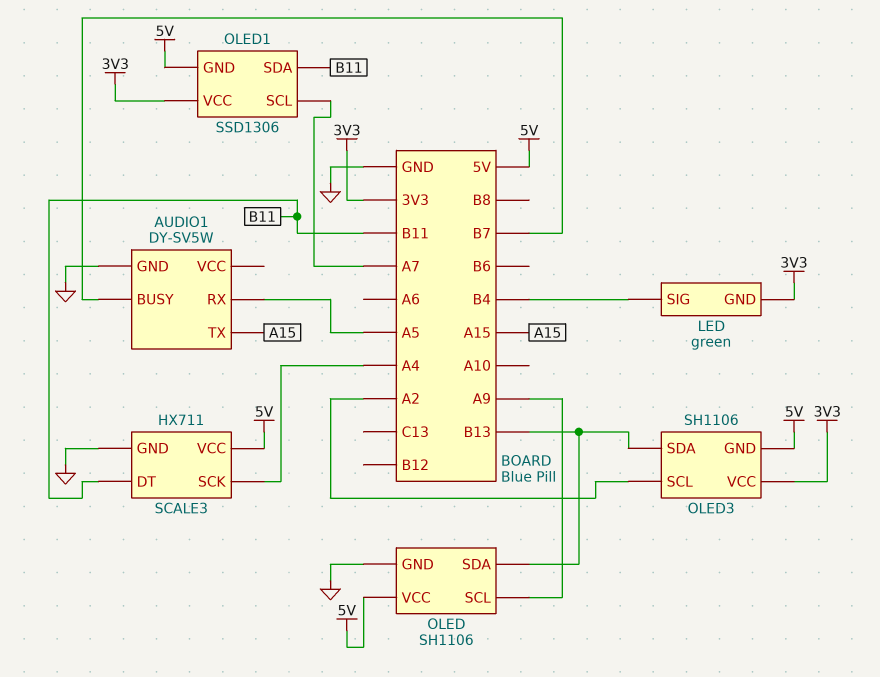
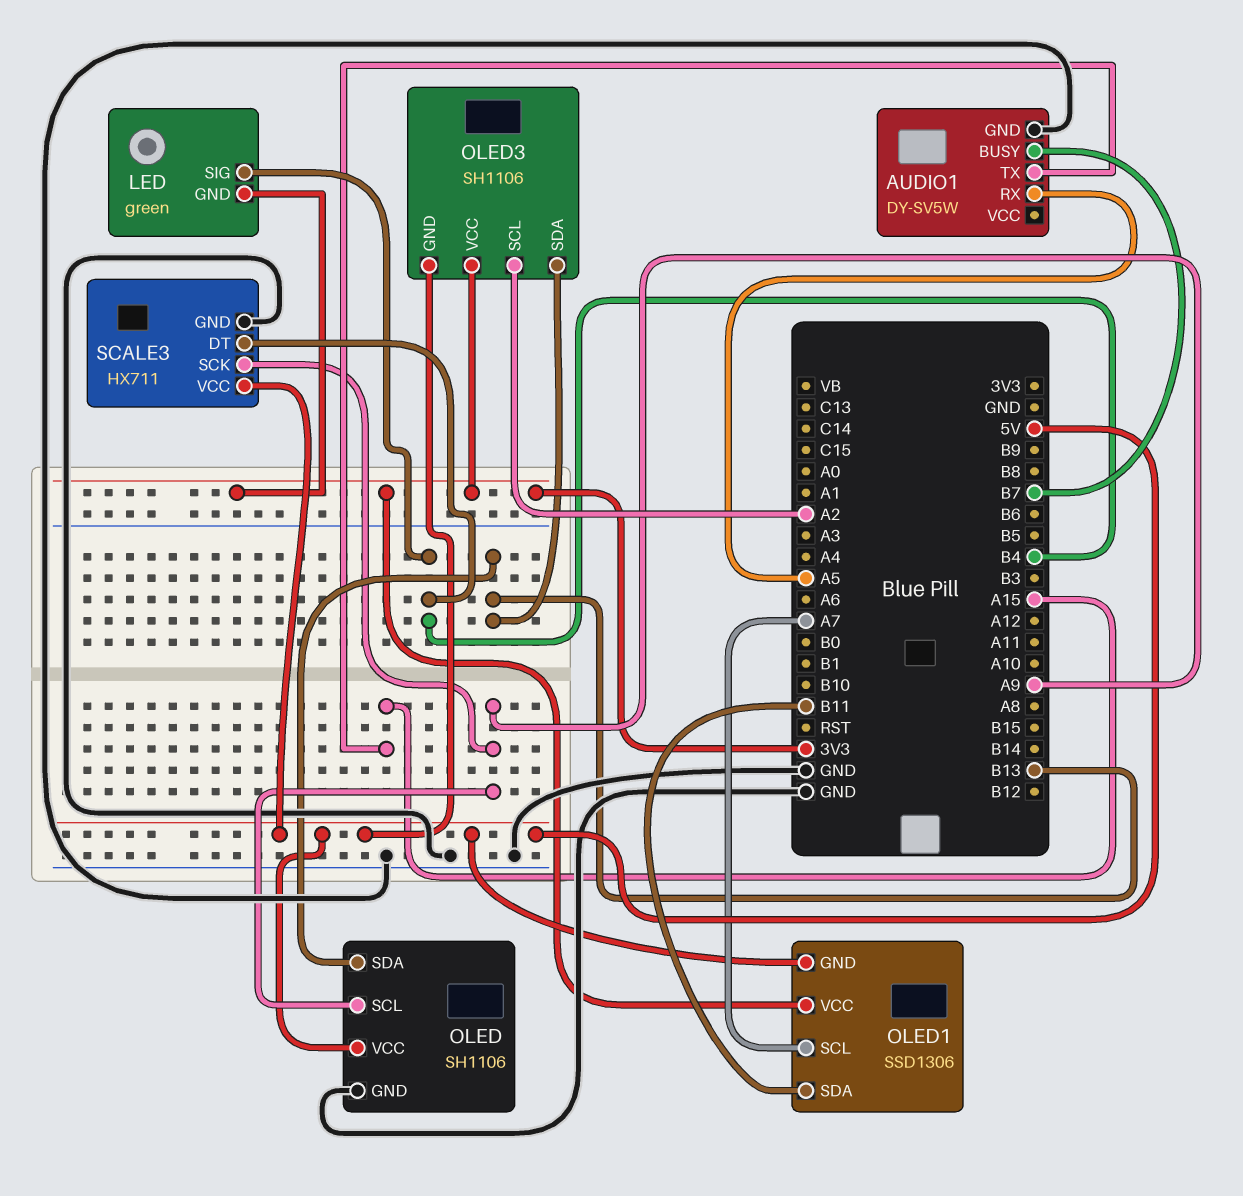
SCALE3 pin DT: B11 -> B4
SCALE3 pin SCK: A4 -> A9

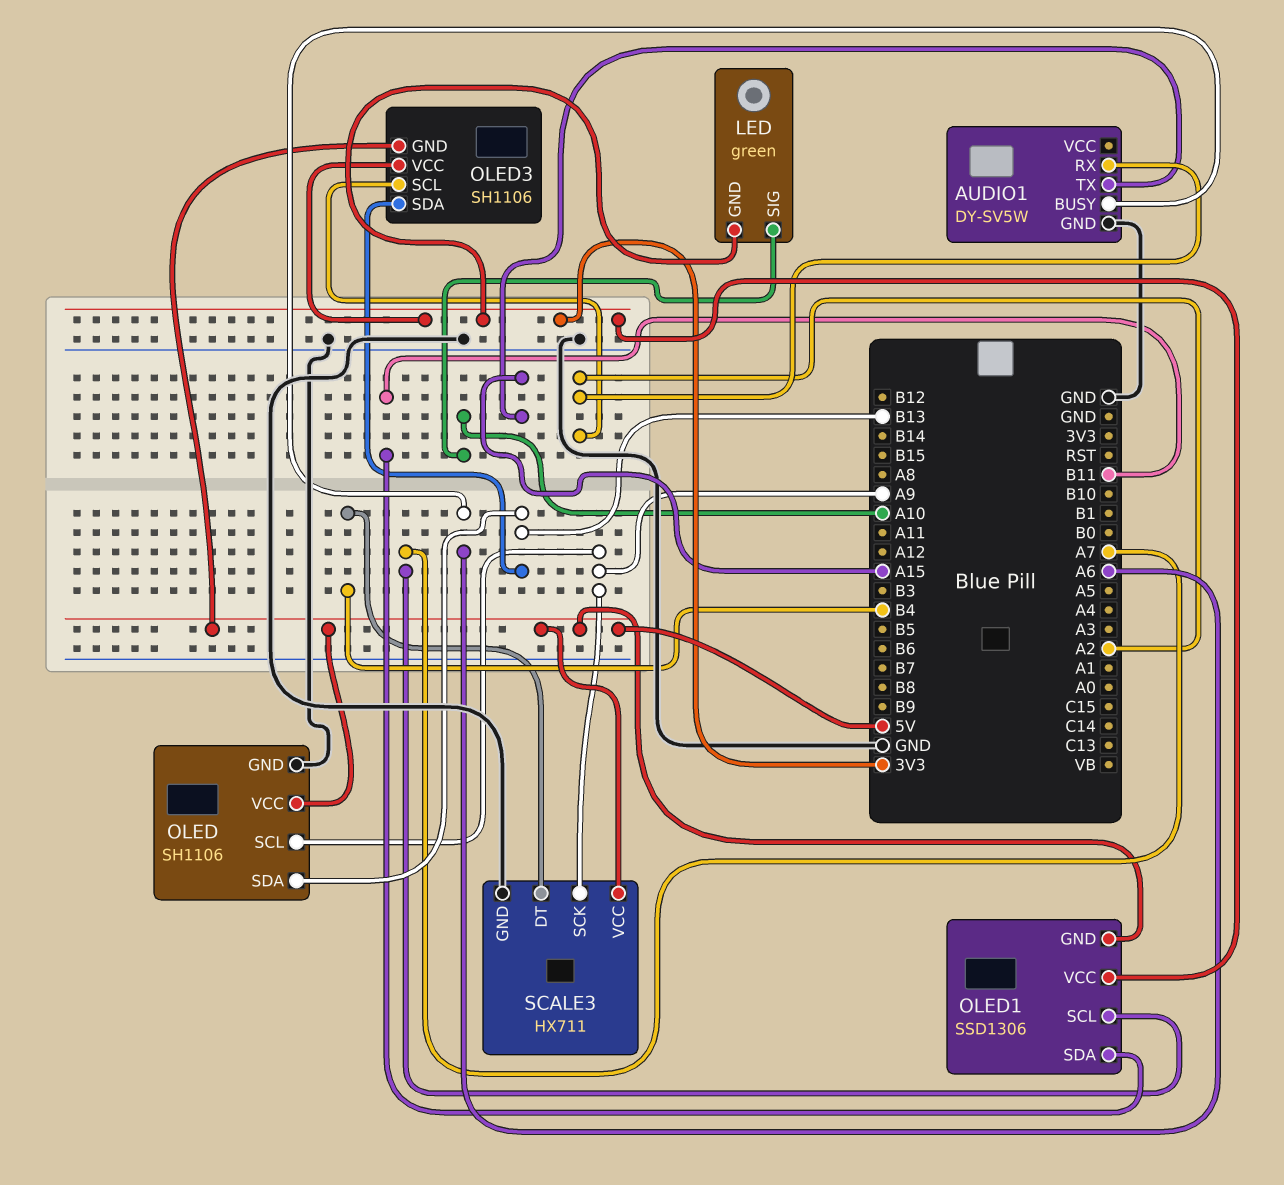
AUDIO1 pin BUSY: B7 -> A6
AUDIO1 pin RX: A5 -> A2
LED pin SIG: B4 -> A10

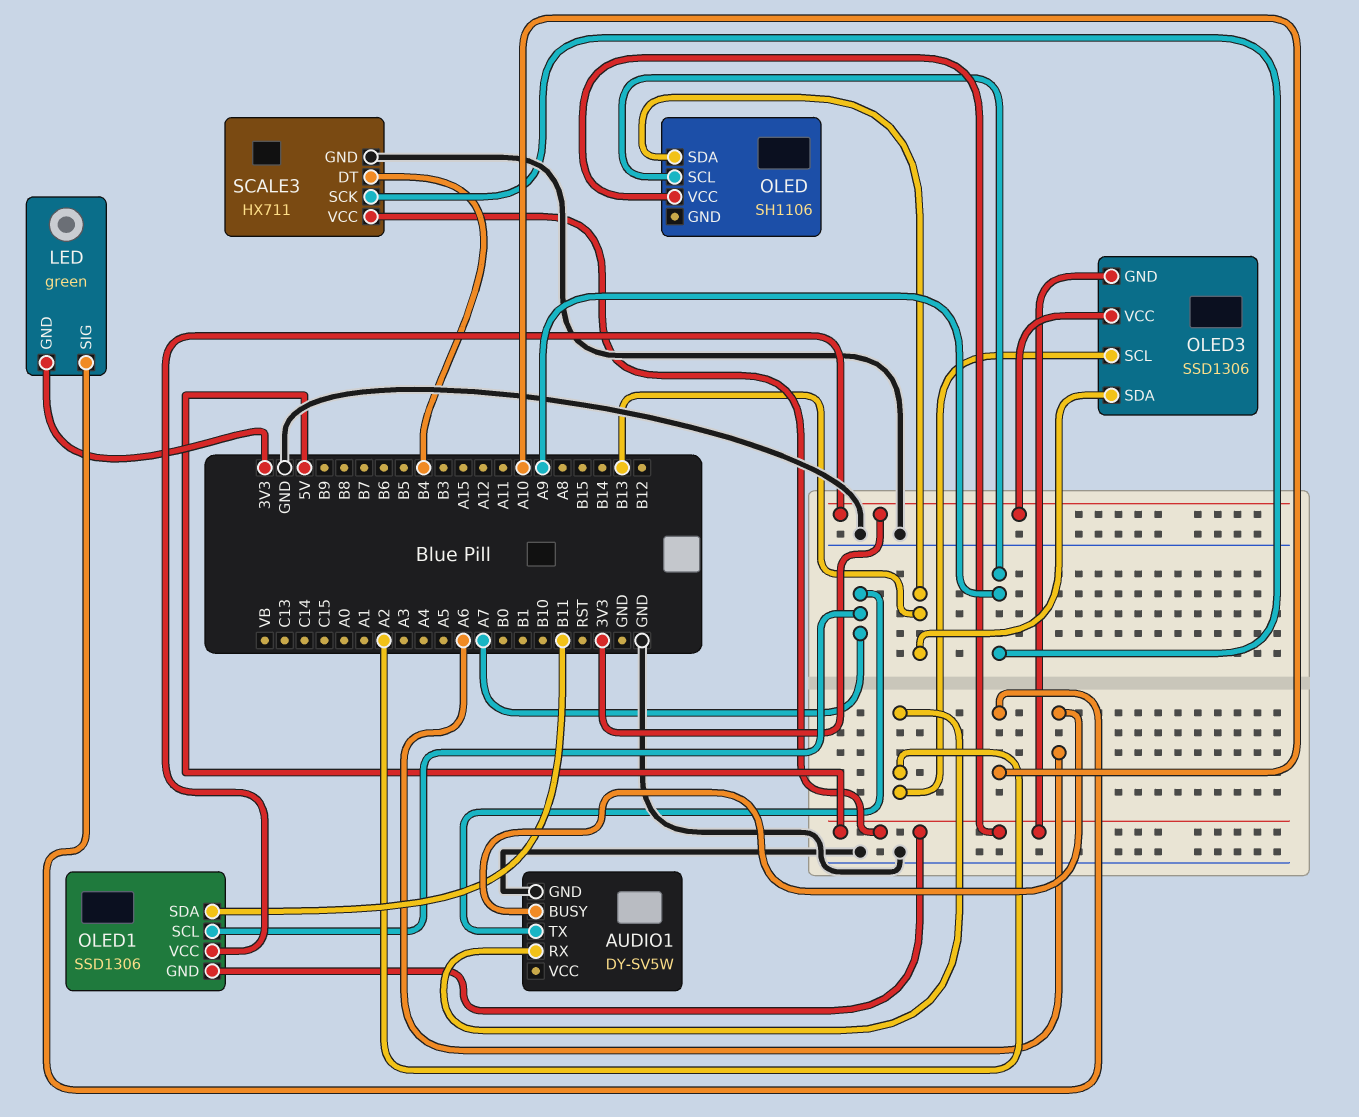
AUDIO1 pin TX: A15 -> A7
OLED pin GND: GND -> none
OLED3: SH1106 -> SSD1306

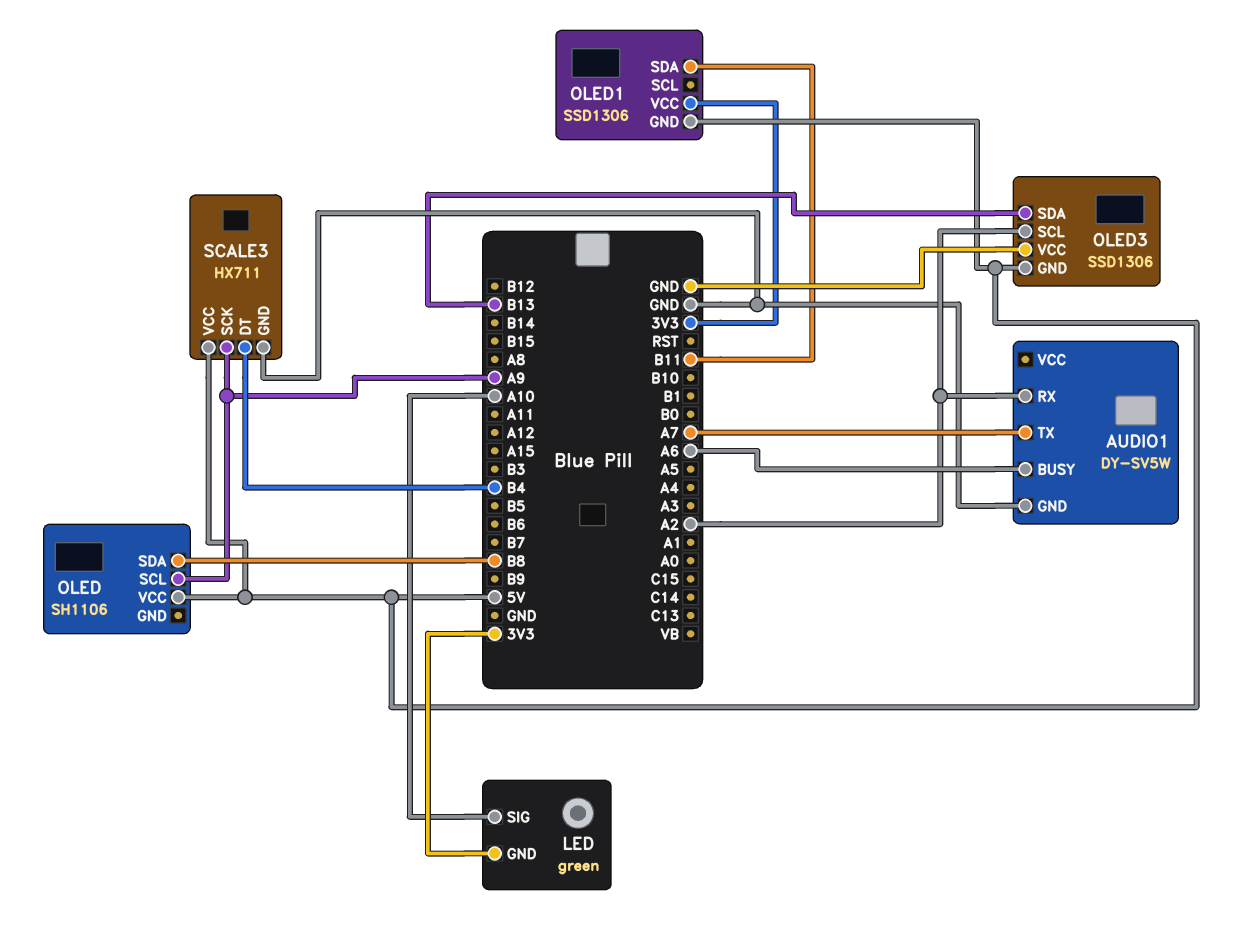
OLED pin SDA: B13 -> B8
OLED1 pin SCL: A7 -> none
OLED3 pin VCC: 3V3 -> GND

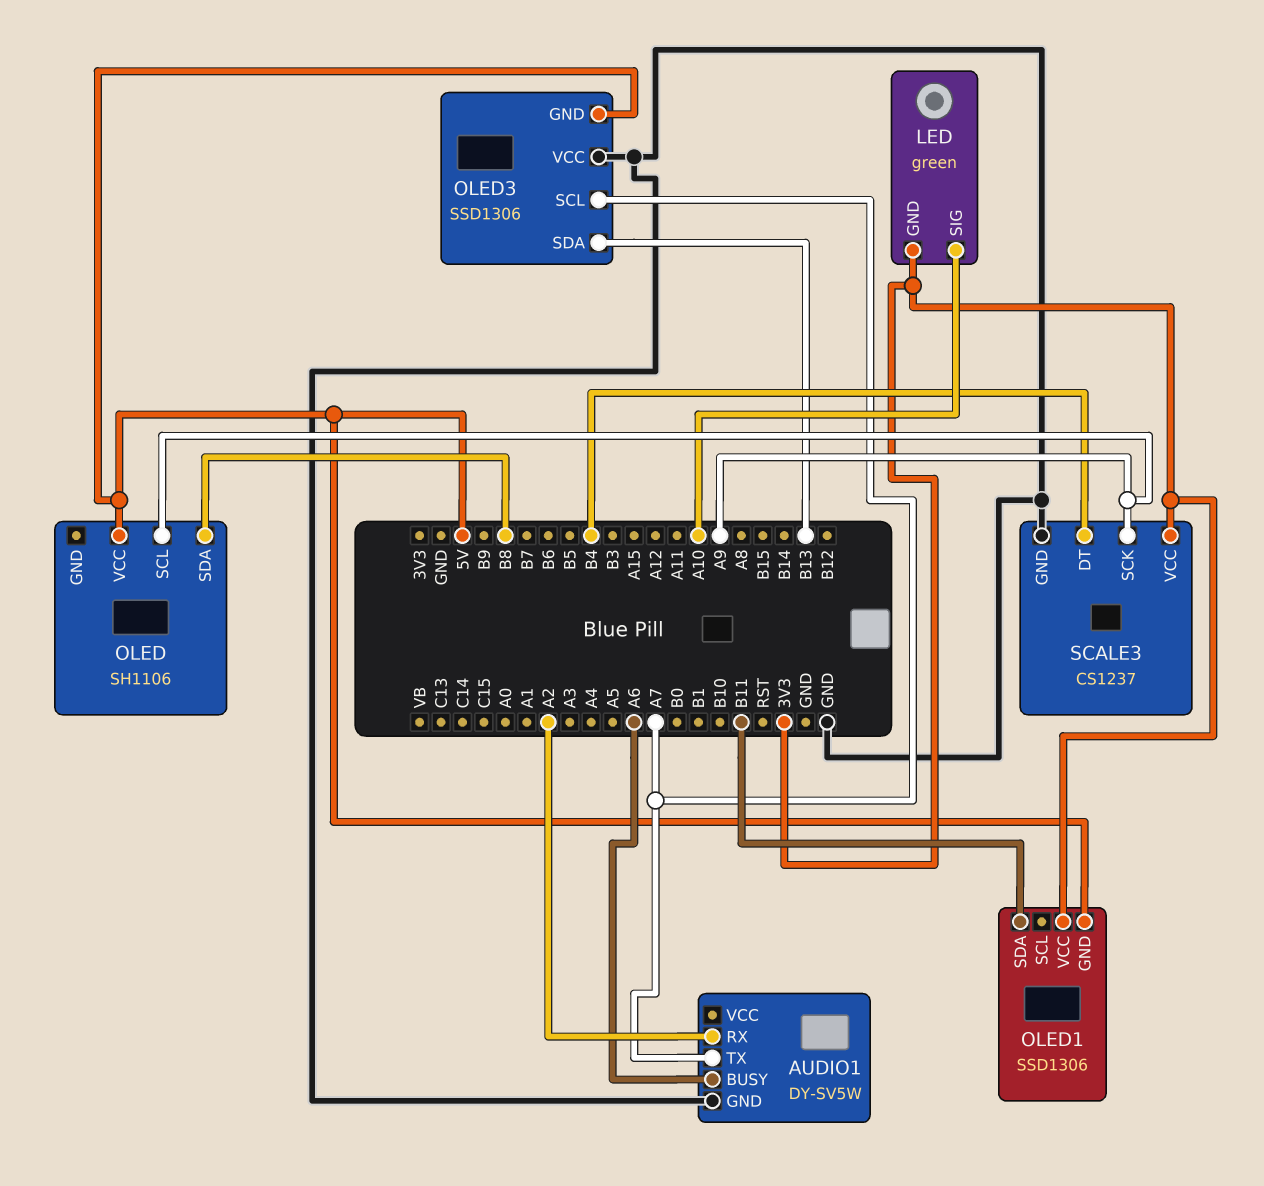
OLED3 pin SCL: A2 -> A7
SCALE3: HX711 -> CS1237
SCALE3 pin VCC: 5V -> 3V3

